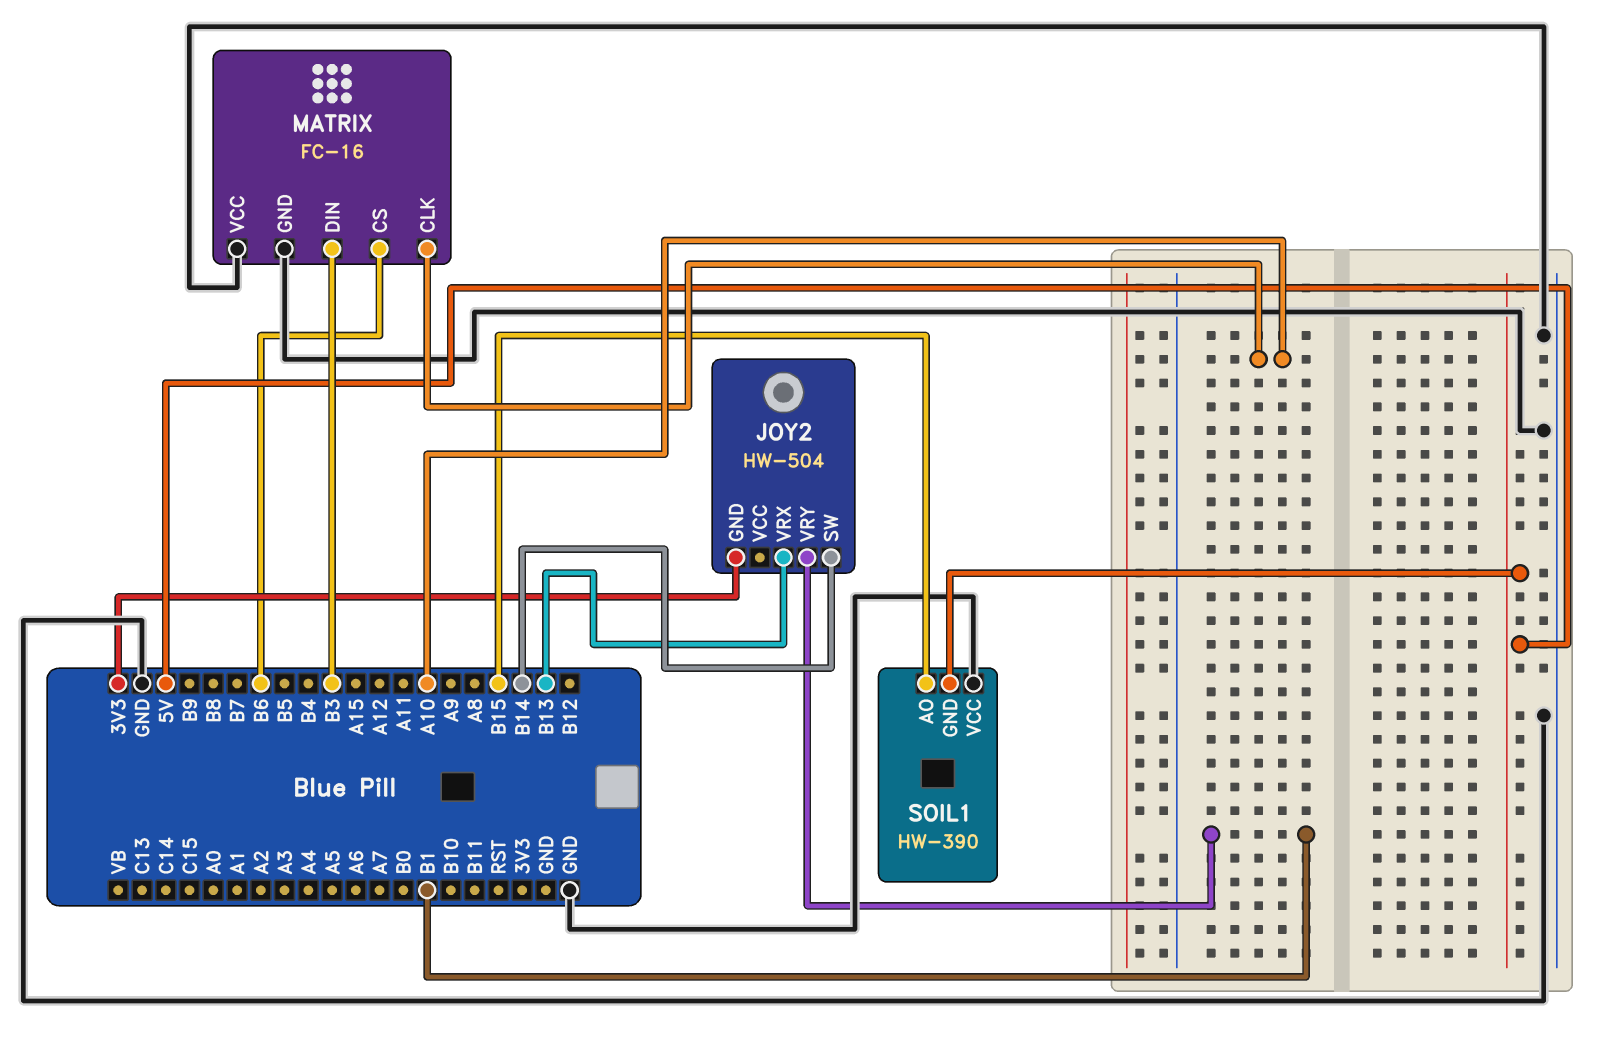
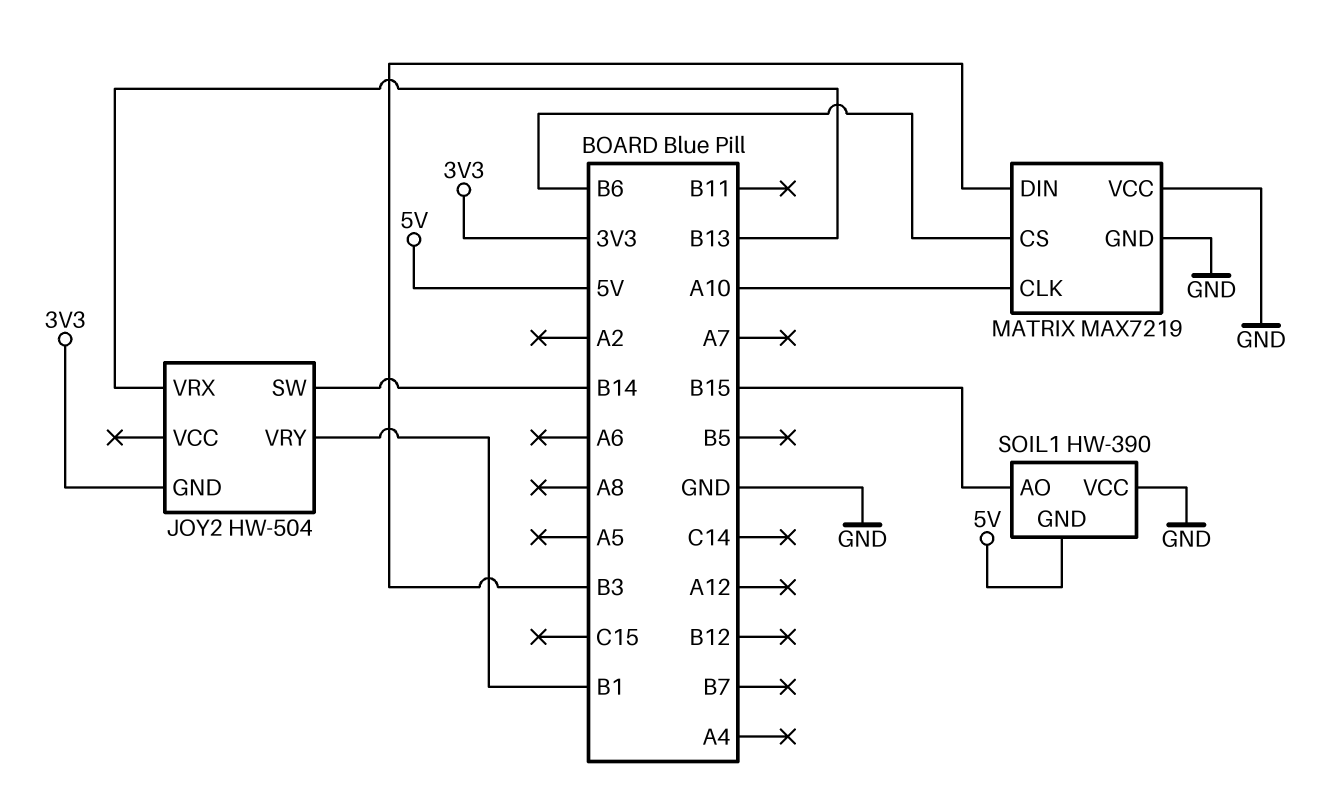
MATRIX: FC-16 -> MAX7219

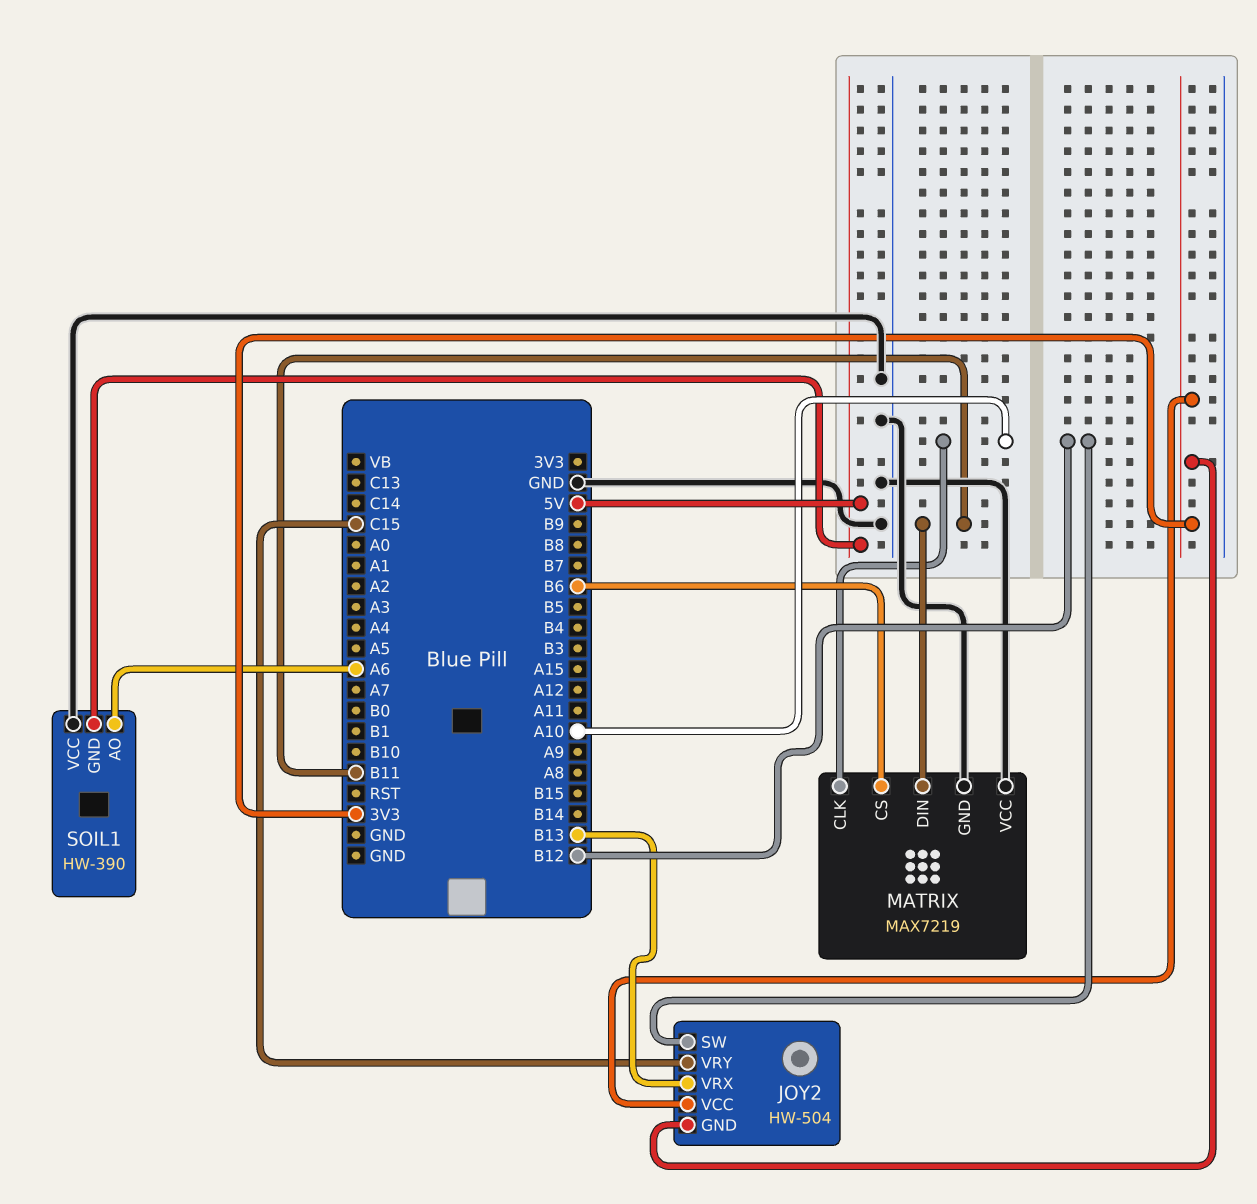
JOY2 pin SW: B14 -> B12
JOY2 pin VCC: none -> 3V3
JOY2 pin VRY: B1 -> C15
MATRIX pin DIN: B3 -> B11
SOIL1 pin AO: B15 -> A6

